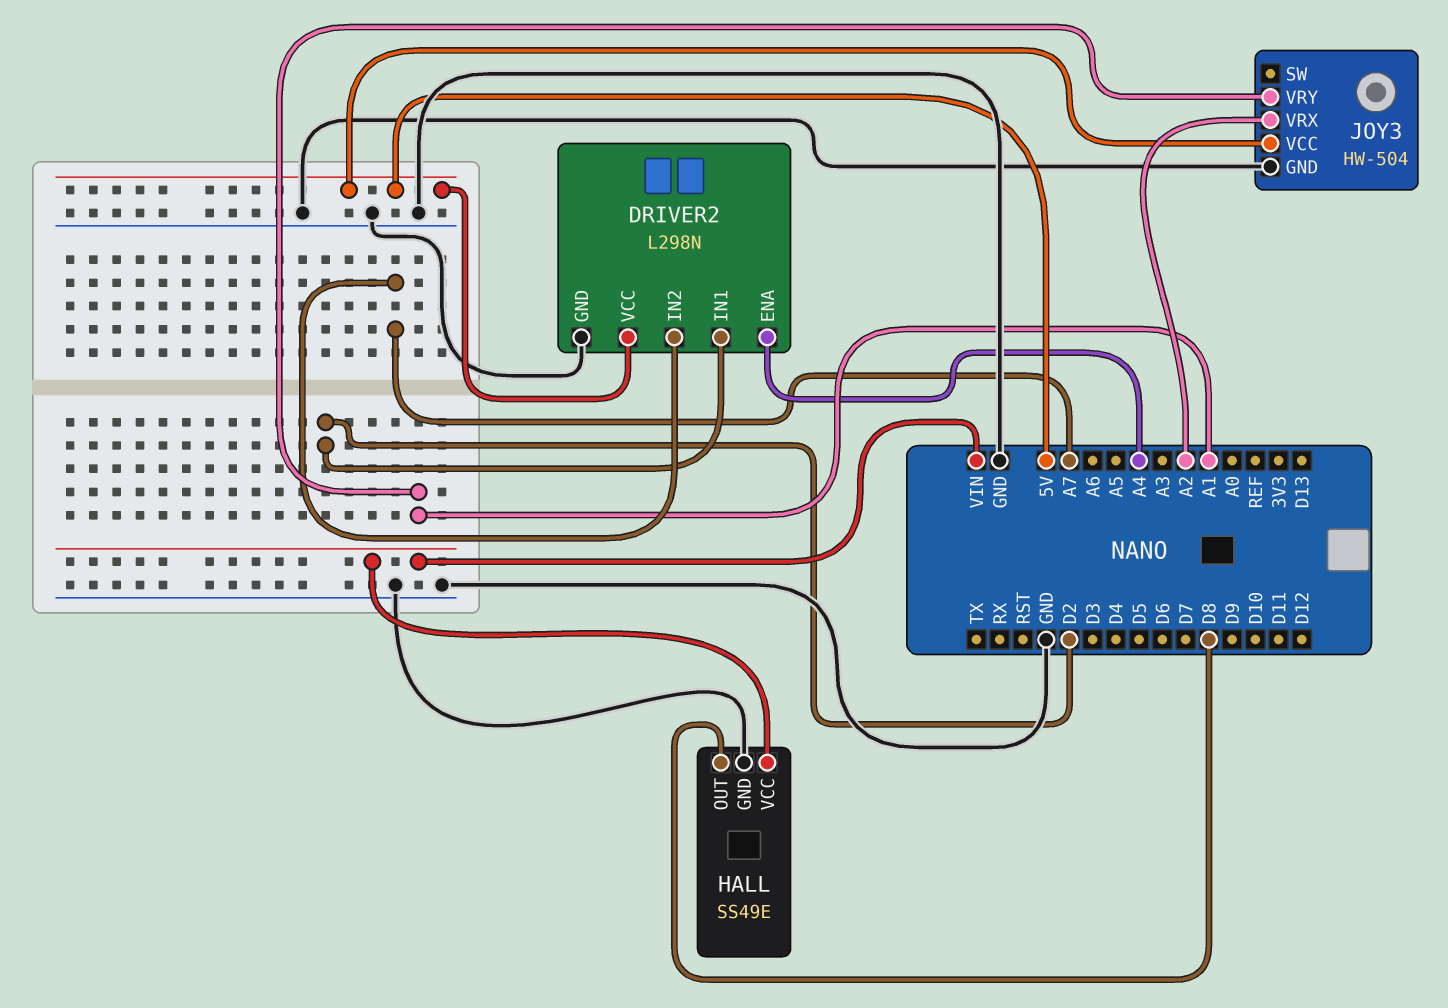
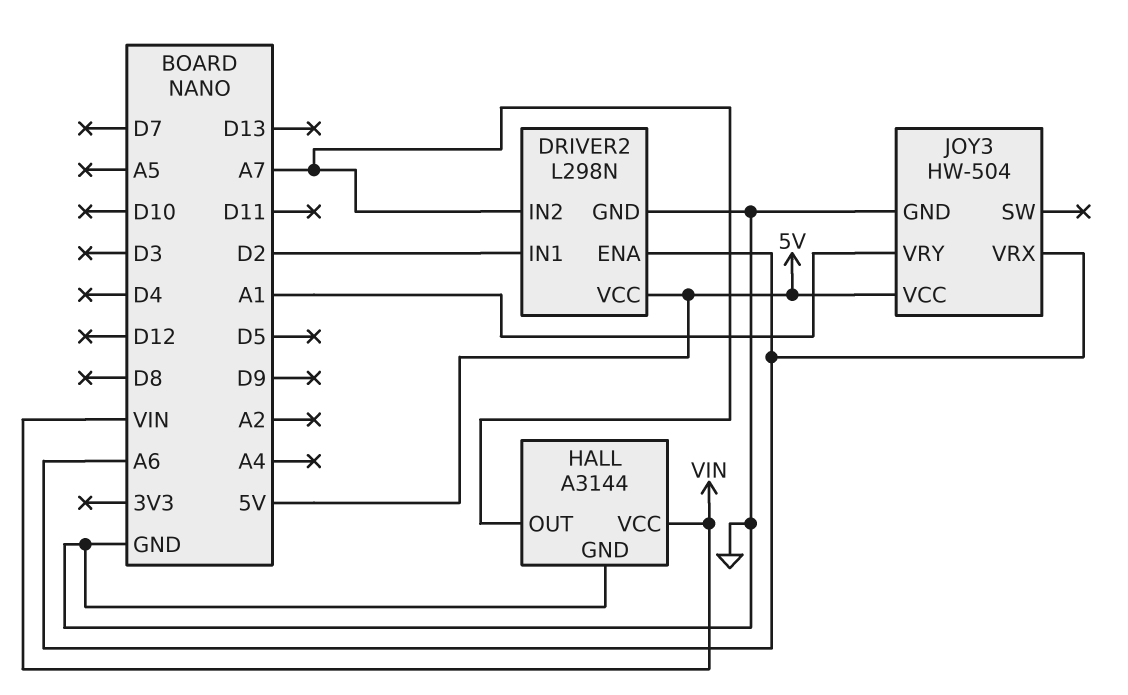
DRIVER2 pin ENA: A4 -> A6
HALL: SS49E -> A3144
HALL pin OUT: D8 -> A7
JOY3 pin VRX: A2 -> A6

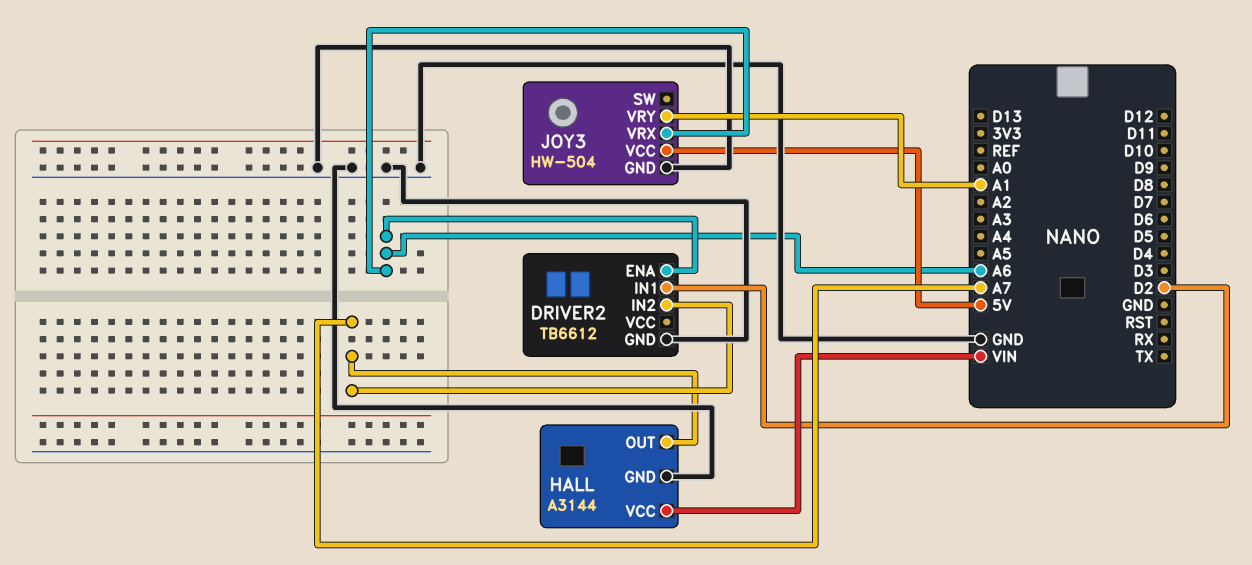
DRIVER2: L298N -> TB6612
DRIVER2 pin VCC: 5V -> none

